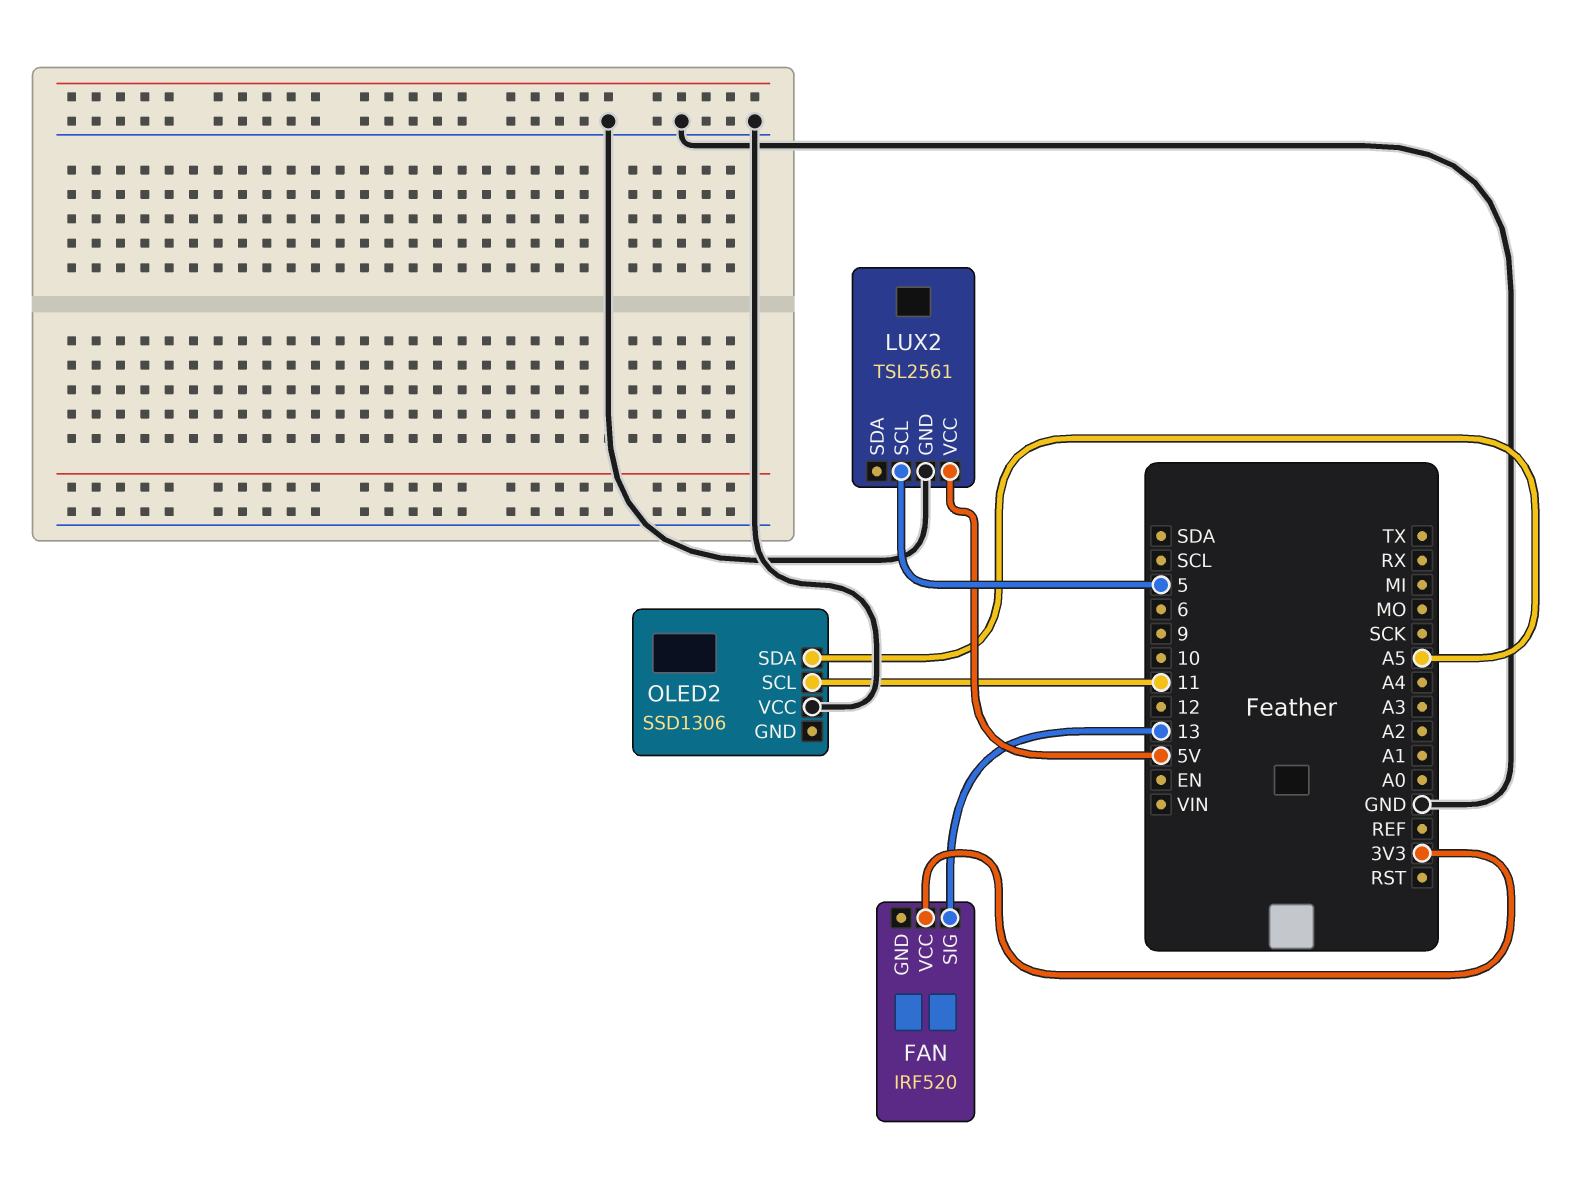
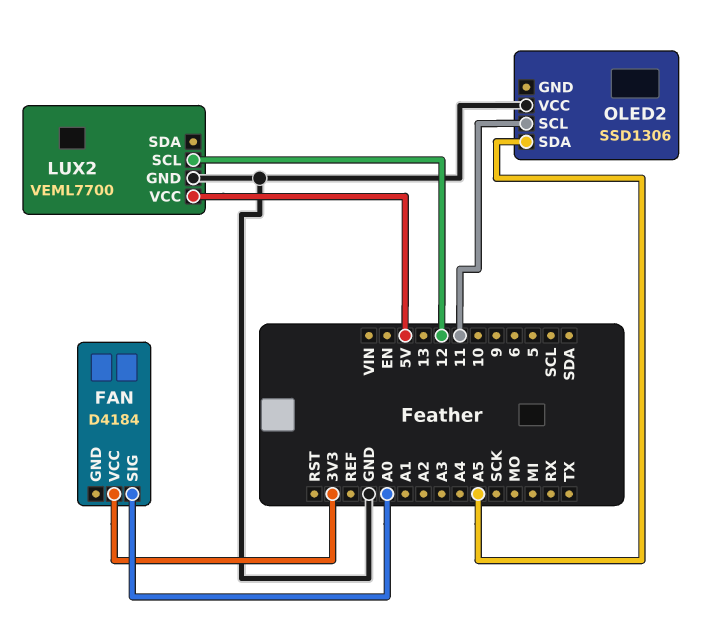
FAN: IRF520 -> D4184
FAN pin SIG: 13 -> A0
LUX2: TSL2561 -> VEML7700
LUX2 pin SCL: 5 -> 12

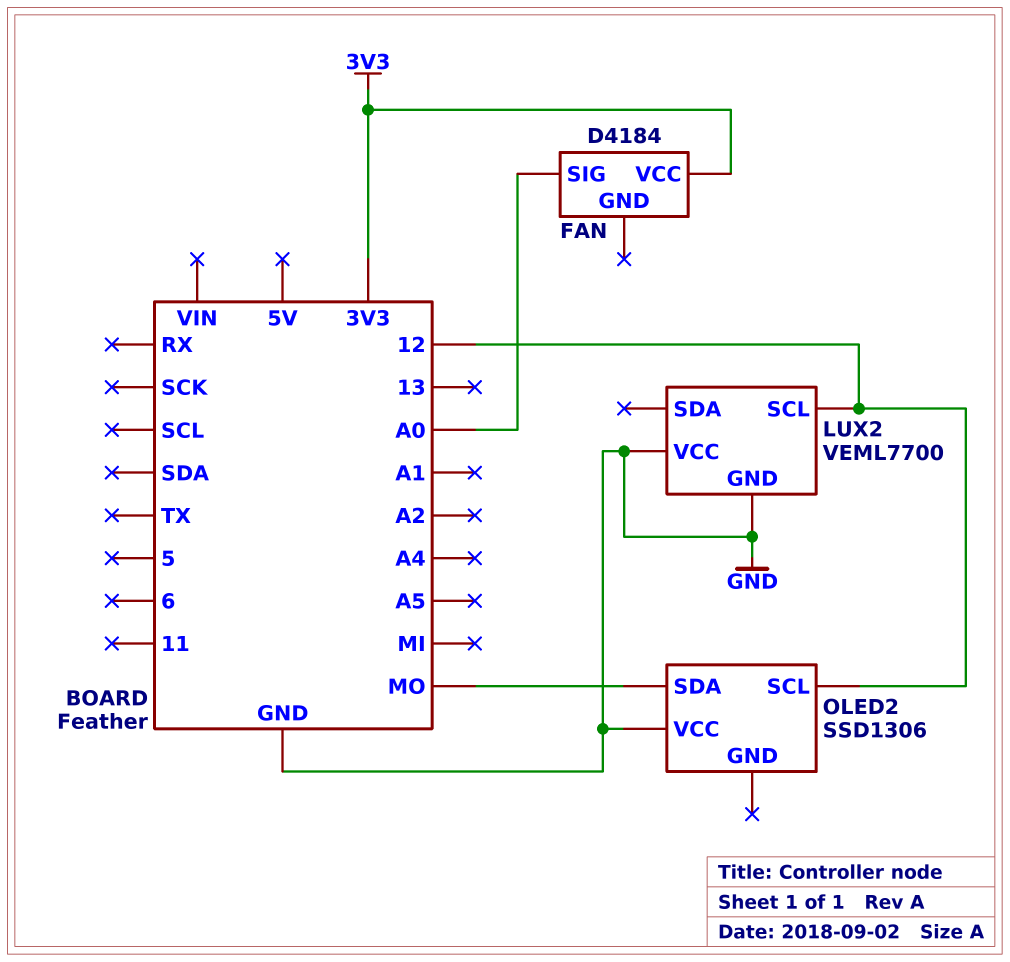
LUX2 pin VCC: 5V -> GND
OLED2 pin SCL: 11 -> 12
OLED2 pin SDA: A5 -> MO

